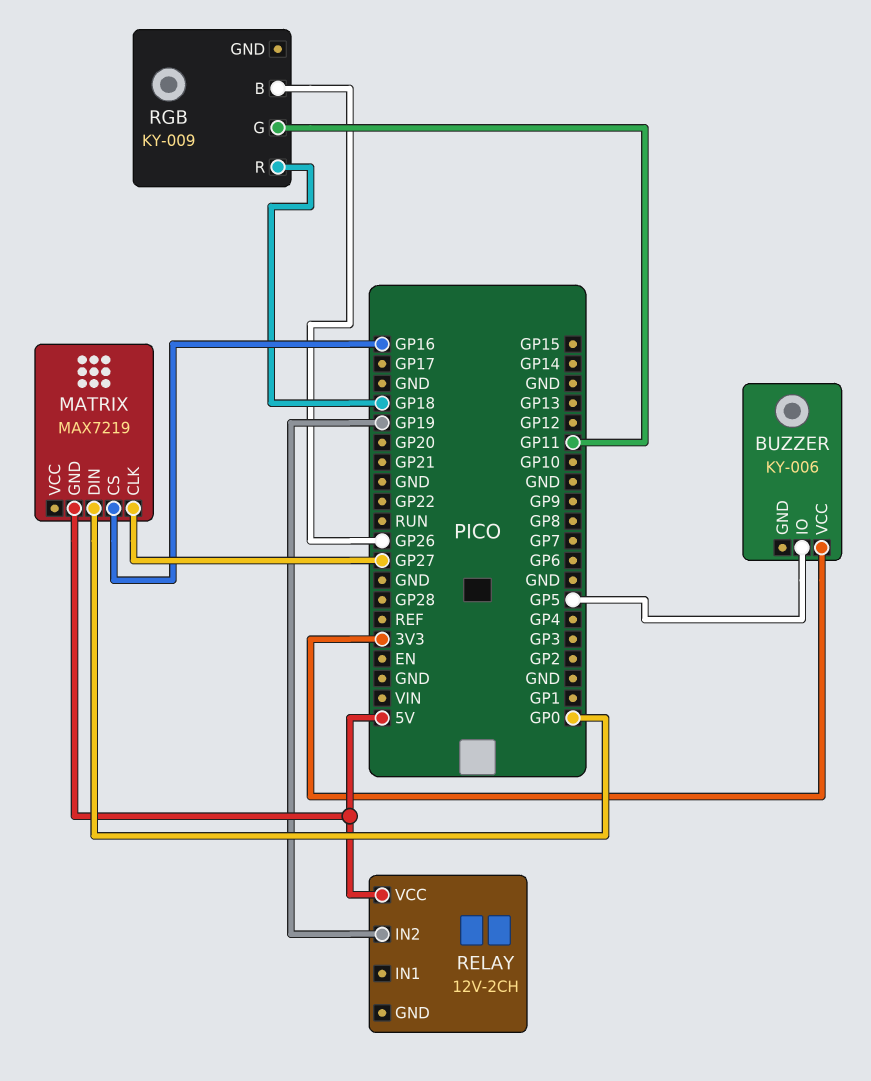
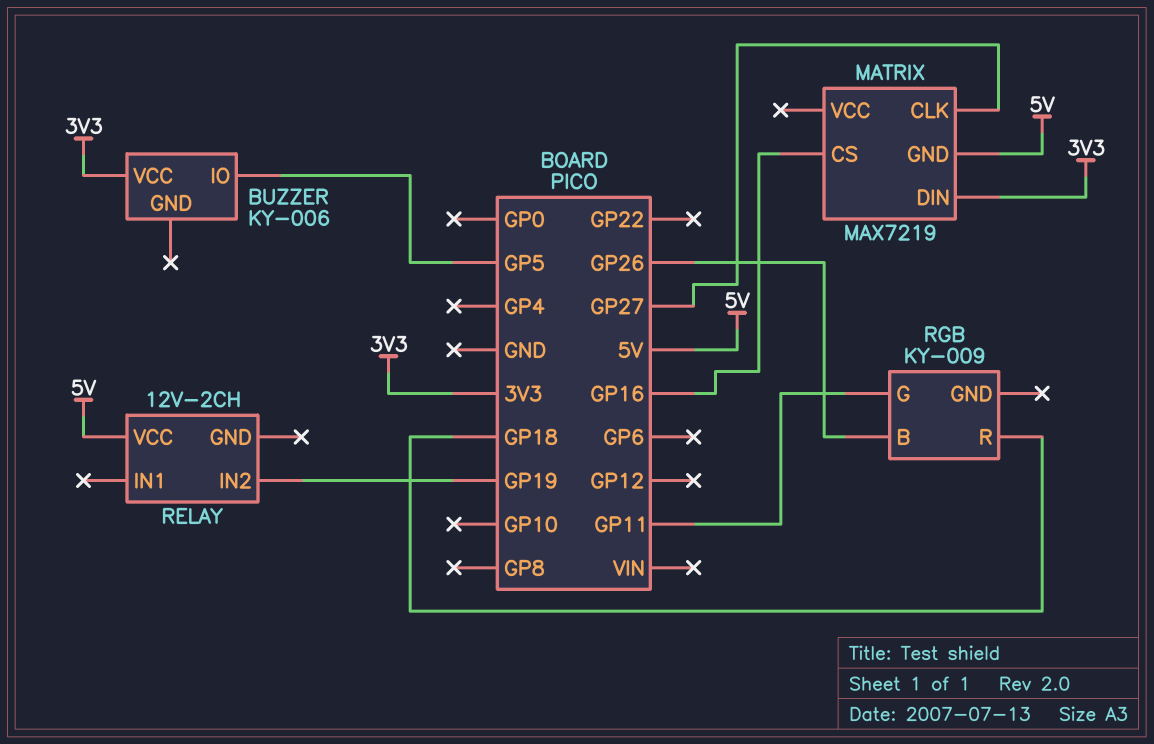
MATRIX pin DIN: GP0 -> 3V3

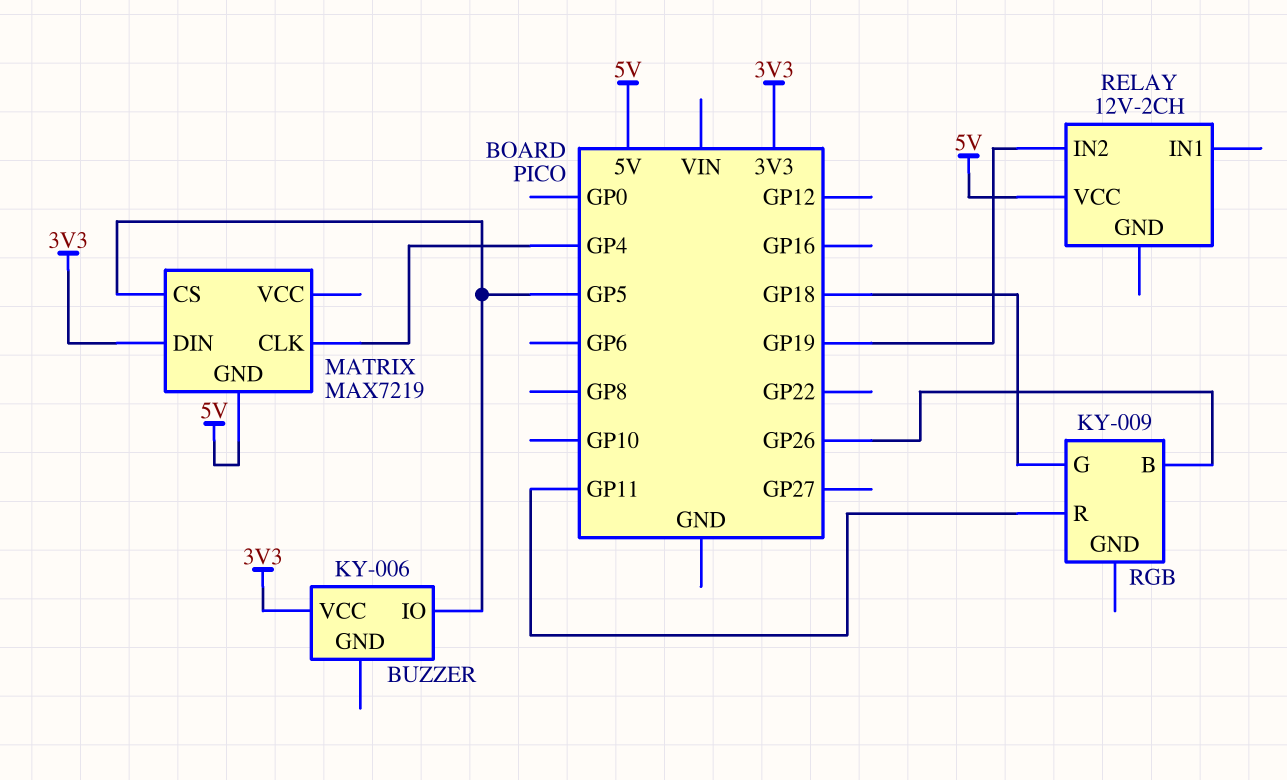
MATRIX pin CLK: GP27 -> GP4
MATRIX pin CS: GP16 -> GP5
RGB pin G: GP11 -> GP18
RGB pin R: GP18 -> GP11

